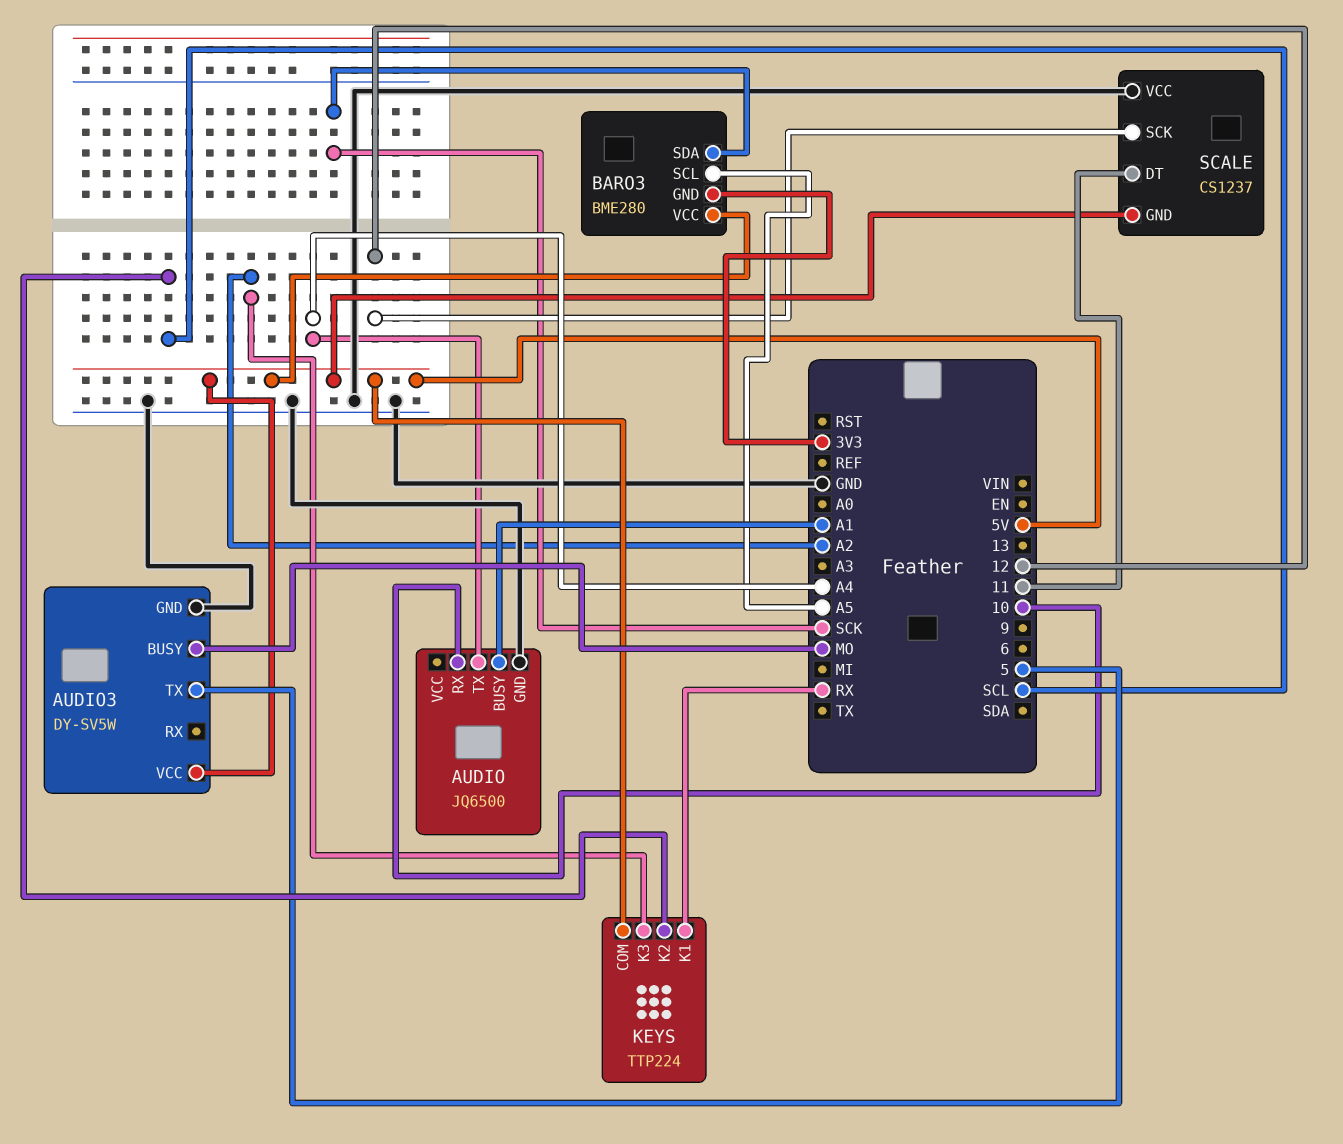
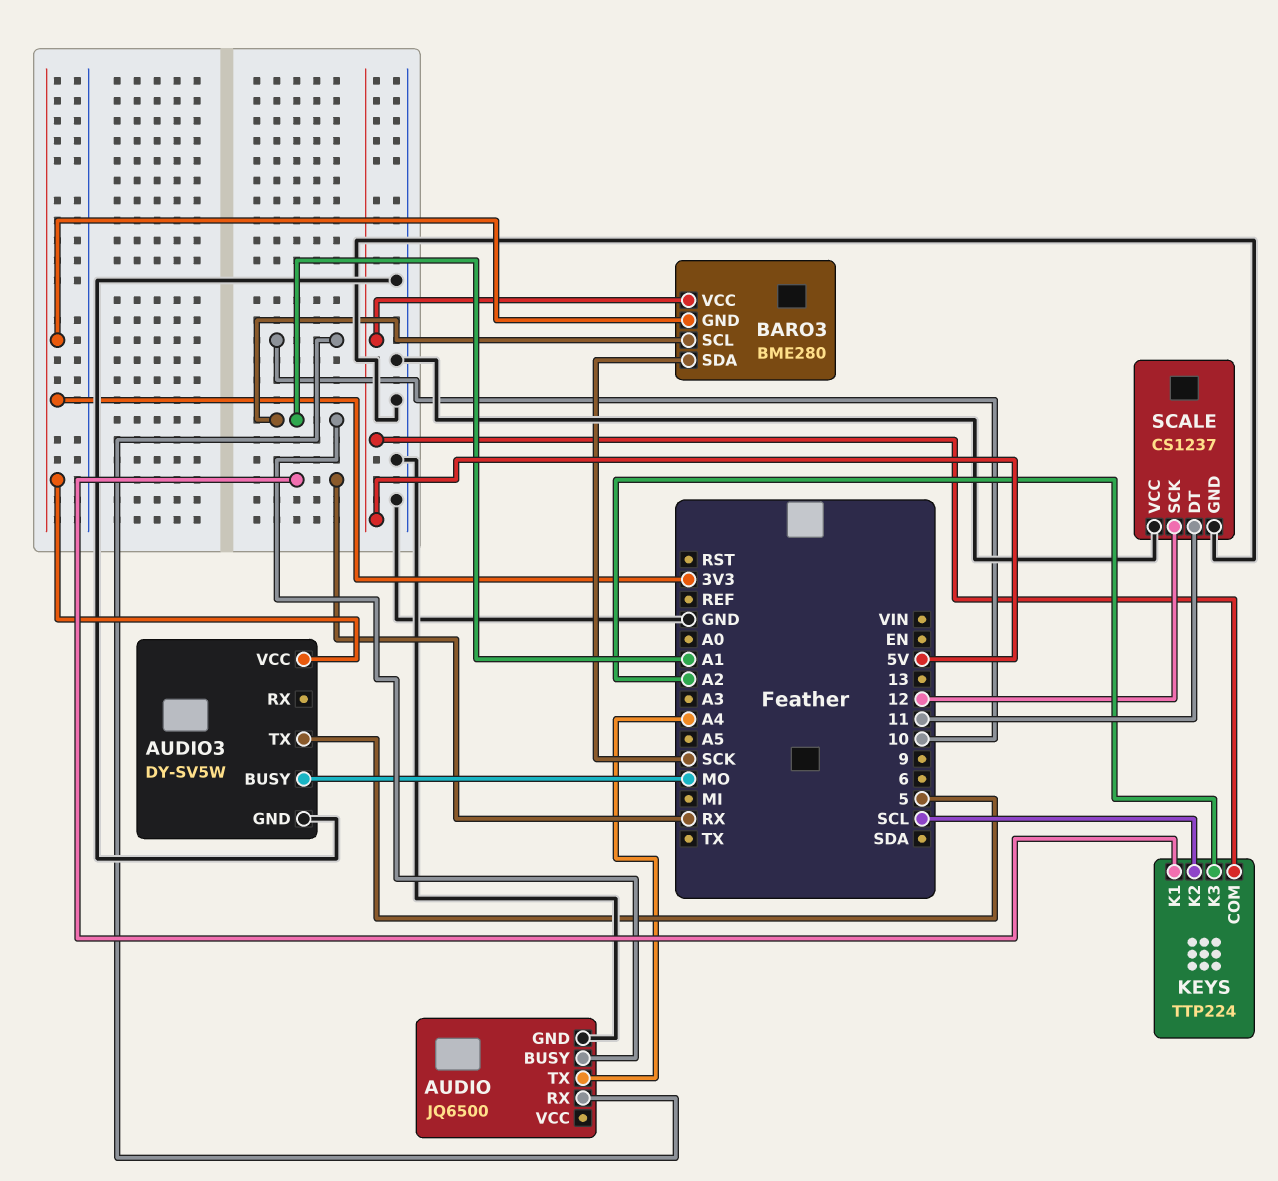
AUDIO3 pin VCC: 5V -> 3V3
BARO3 pin SCL: A5 -> A1
SCALE pin GND: 5V -> GND

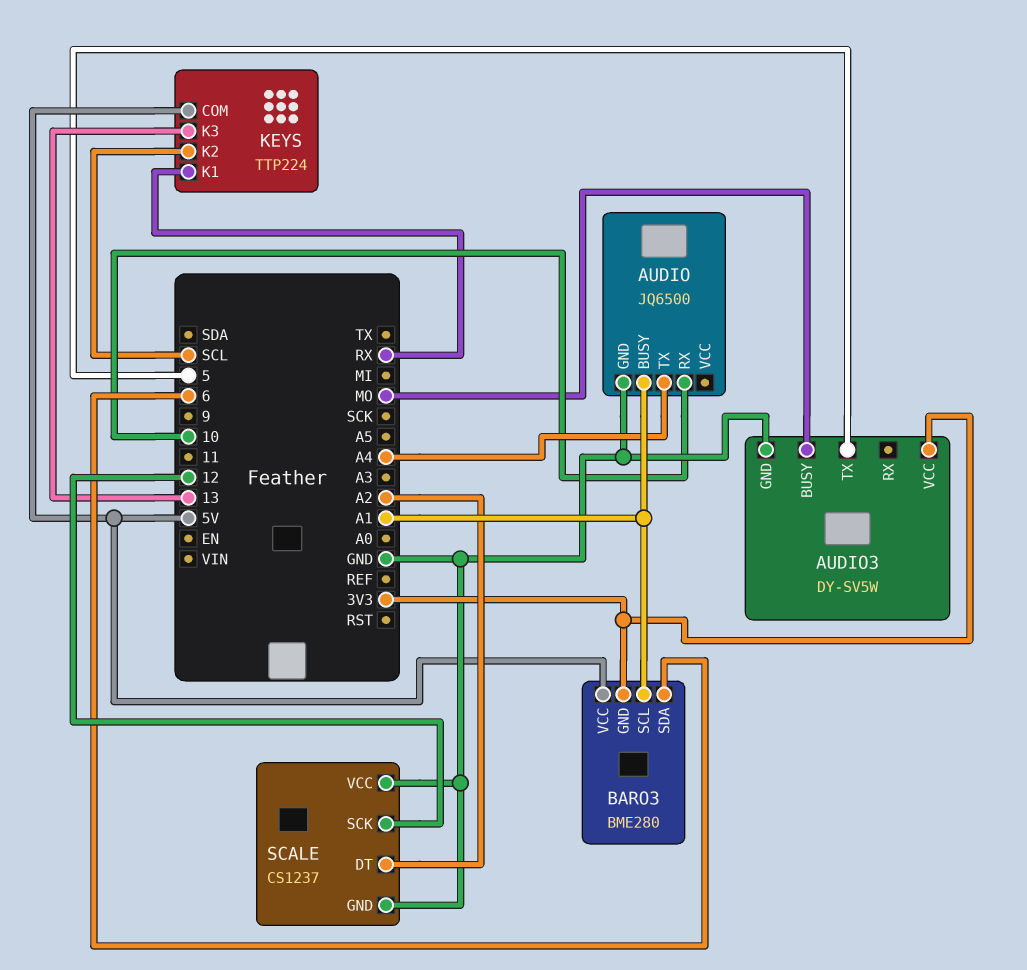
BARO3 pin SDA: SCK -> 6
KEYS pin K3: A2 -> 13
SCALE pin DT: 11 -> A2

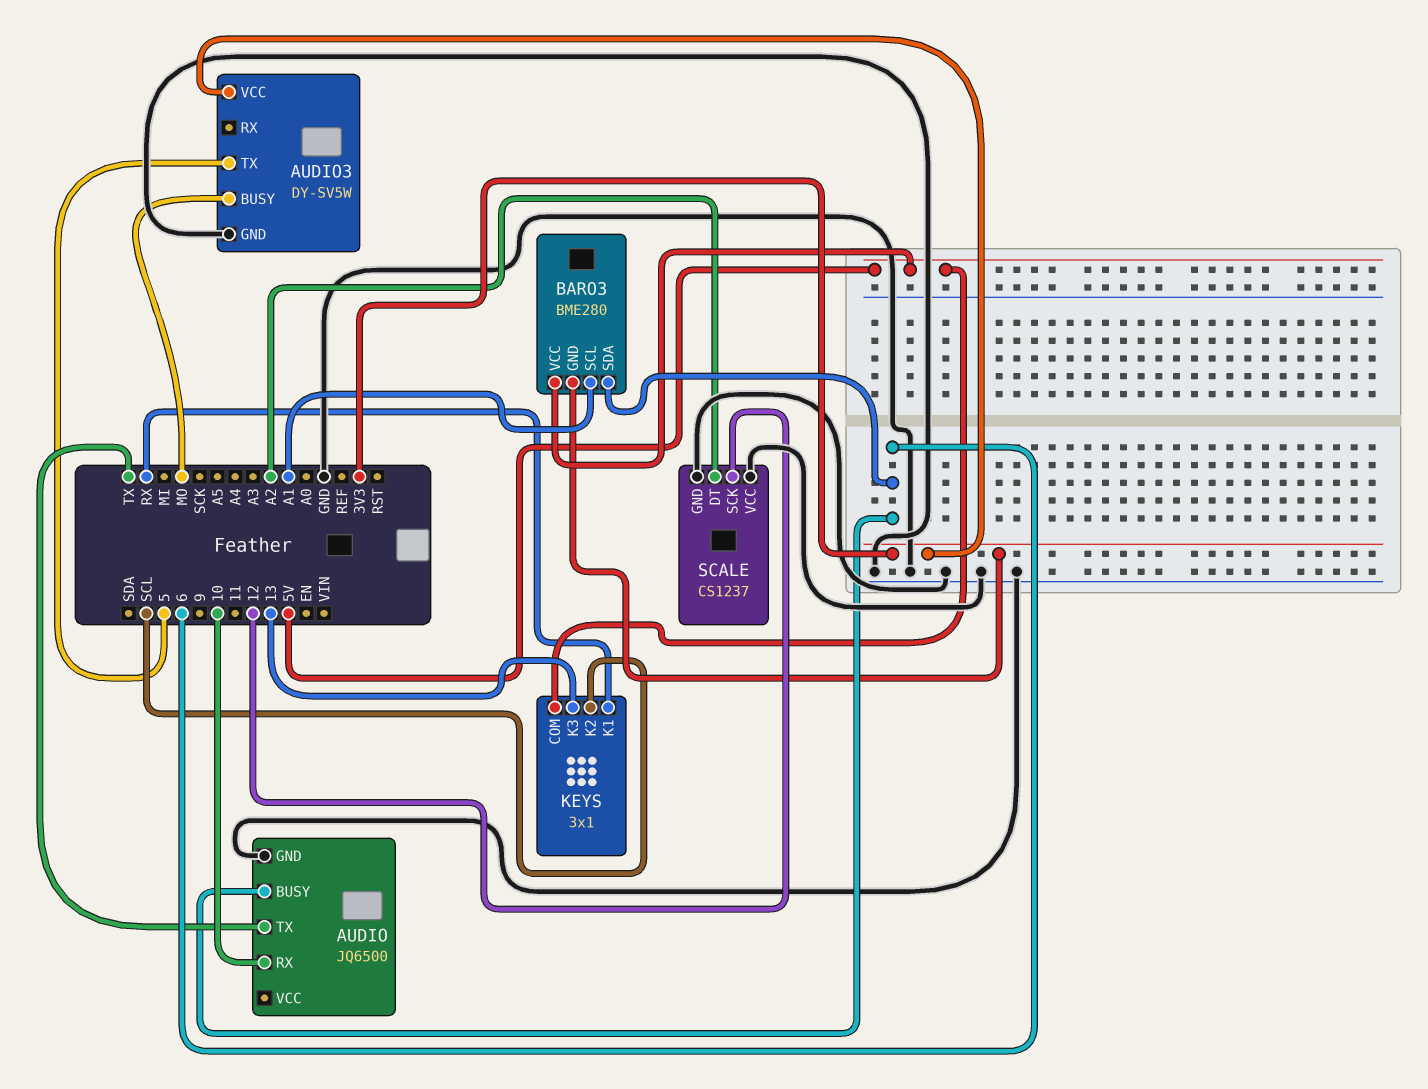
AUDIO pin BUSY: A1 -> 6
AUDIO pin TX: A4 -> TX
KEYS: TTP224 -> 3x1

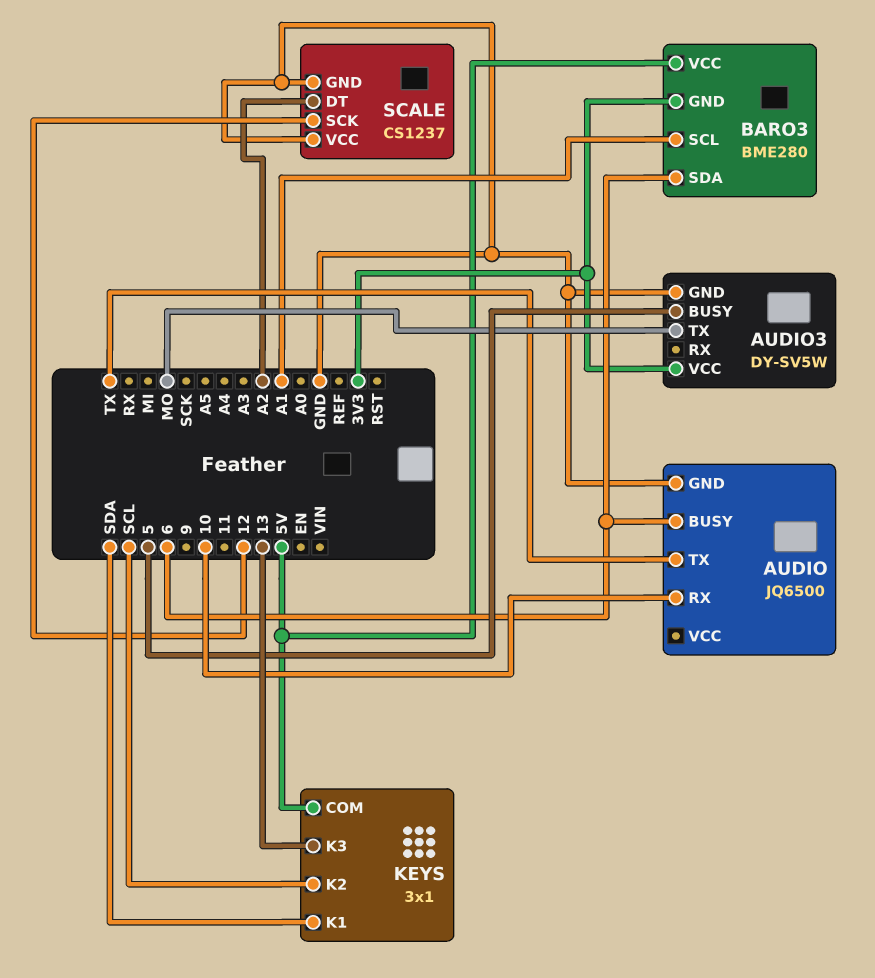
AUDIO3 pin BUSY: MO -> 5
AUDIO3 pin TX: 5 -> MO
KEYS pin K1: RX -> SDA

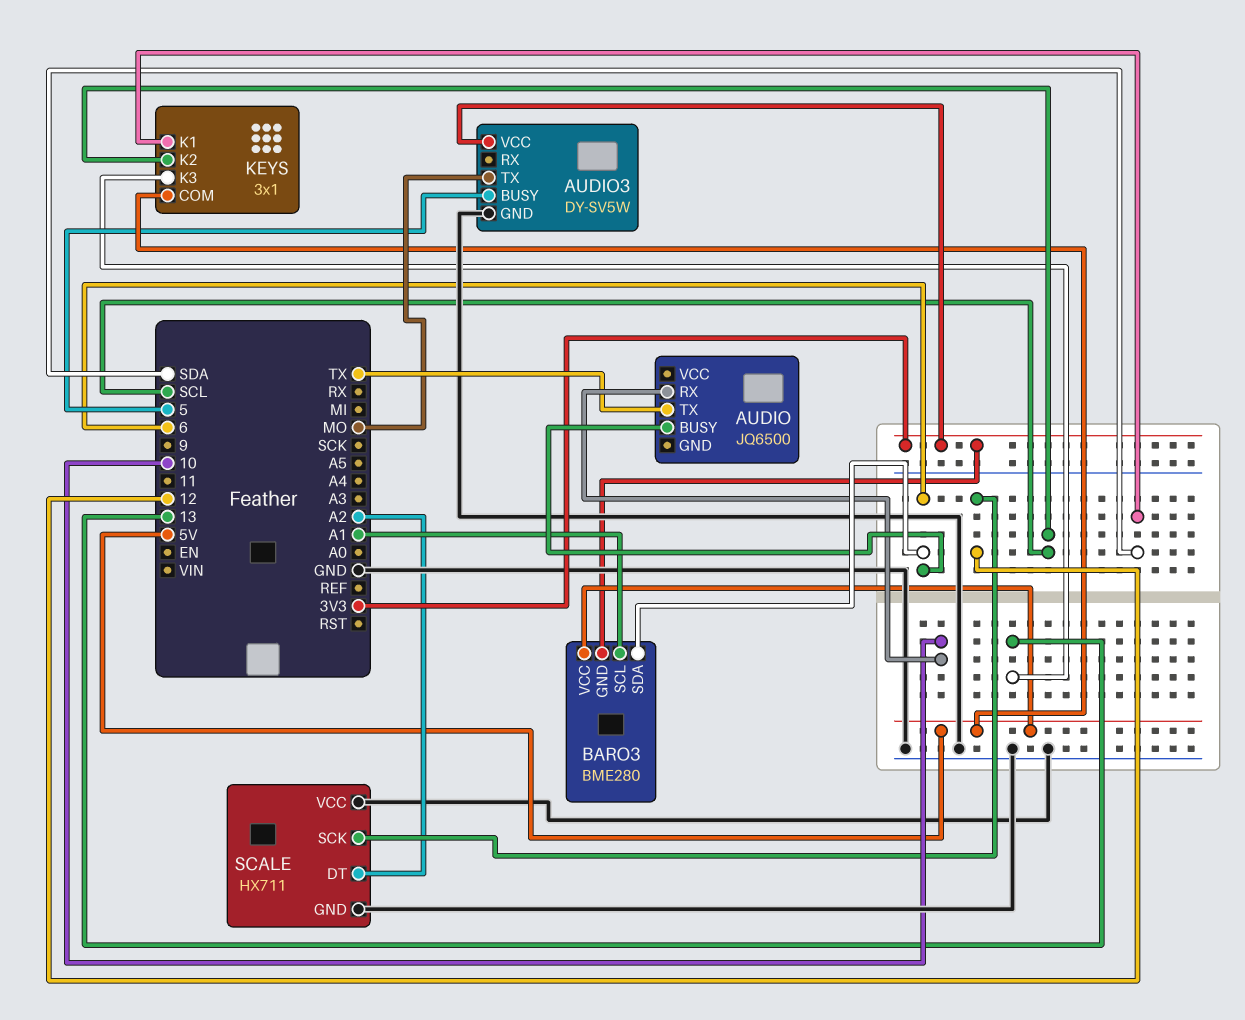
AUDIO pin GND: GND -> none
SCALE: CS1237 -> HX711

